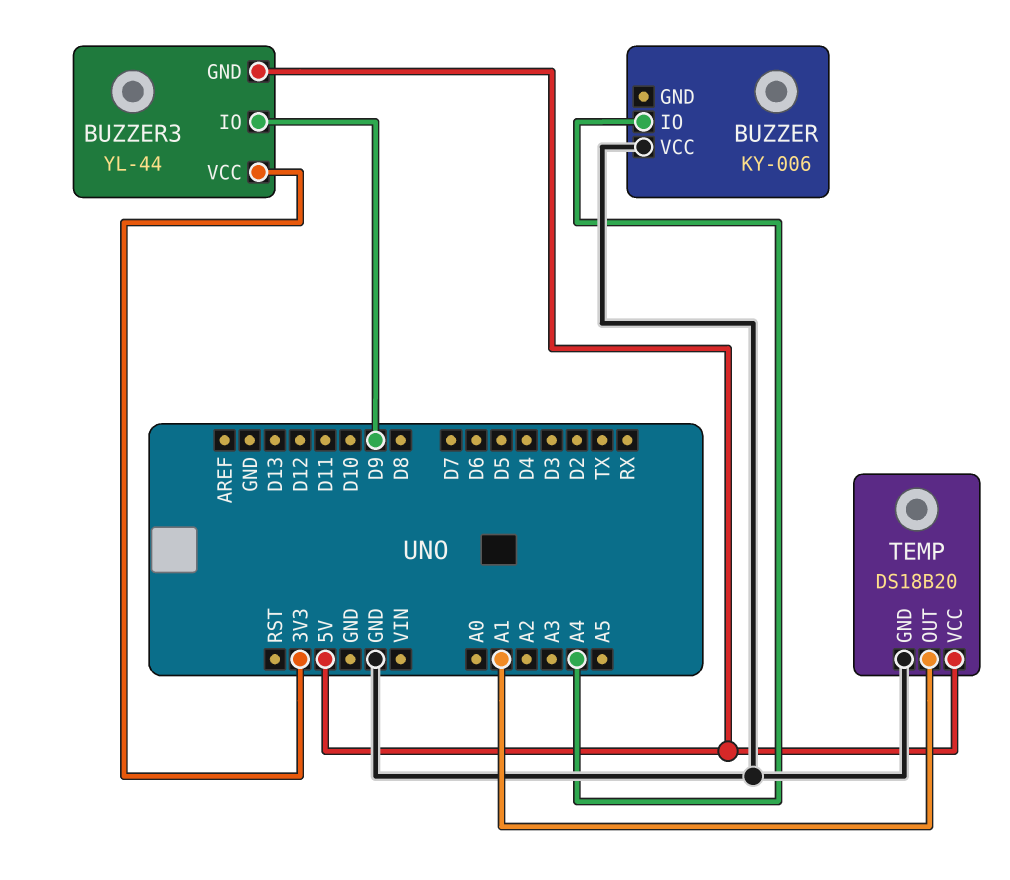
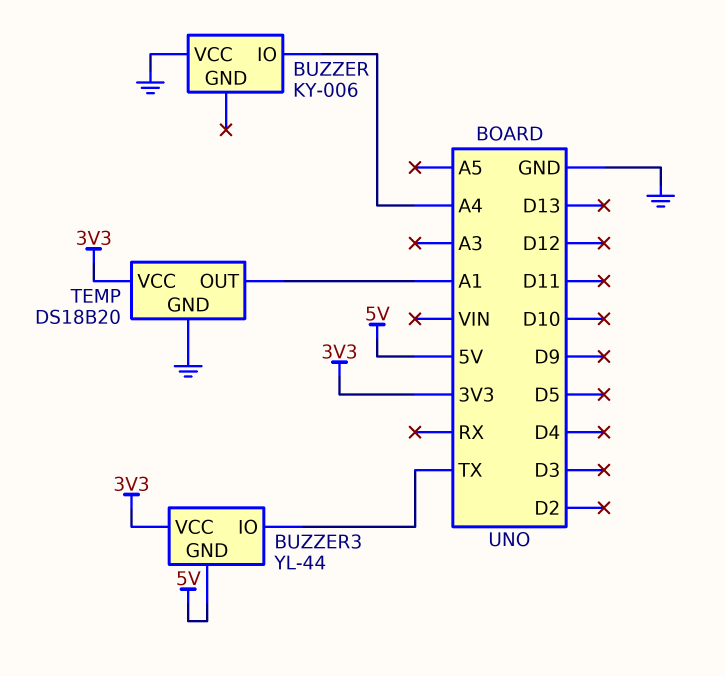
BUZZER3 pin IO: D9 -> TX
TEMP pin VCC: 5V -> 3V3

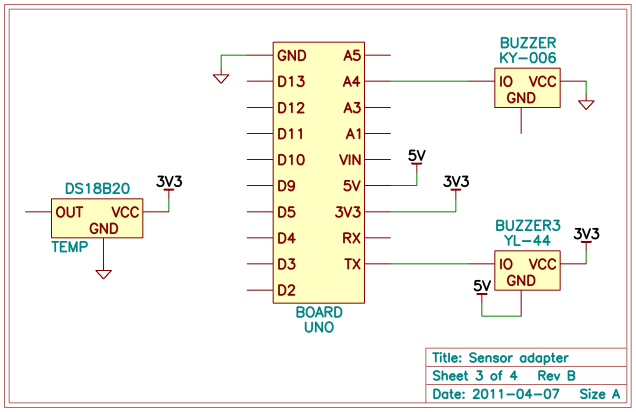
TEMP pin OUT: A1 -> none

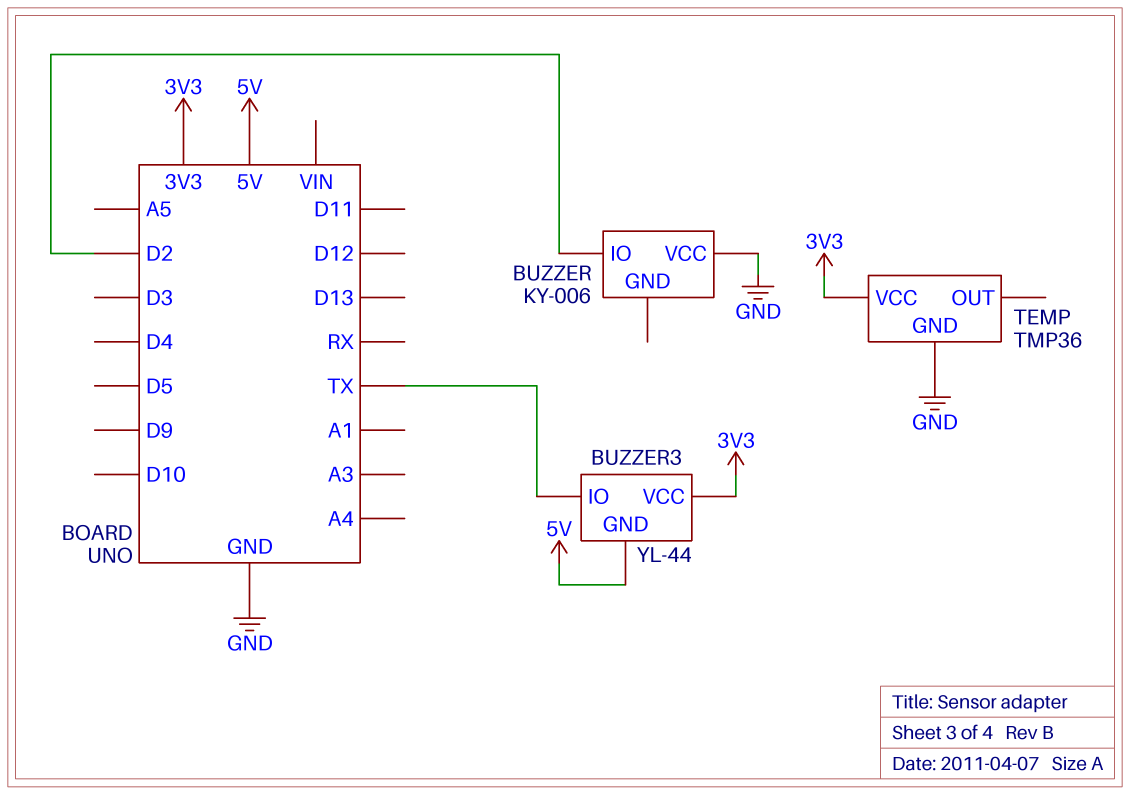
BUZZER pin IO: A4 -> D2
TEMP: DS18B20 -> TMP36

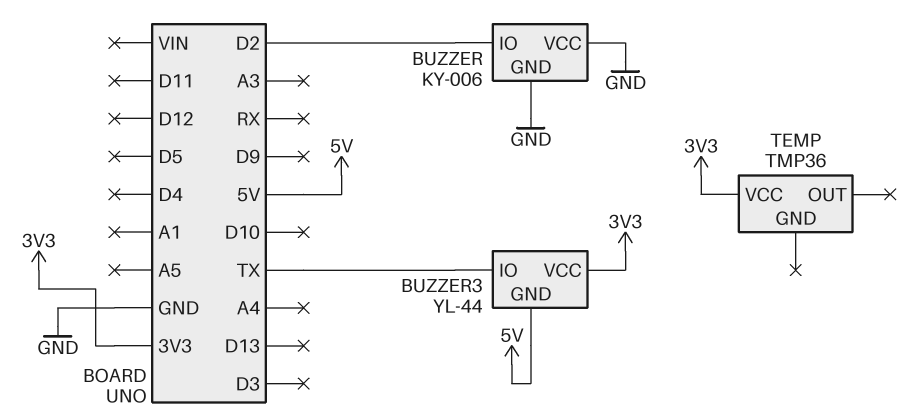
BUZZER pin GND: none -> GND
TEMP pin GND: GND -> none

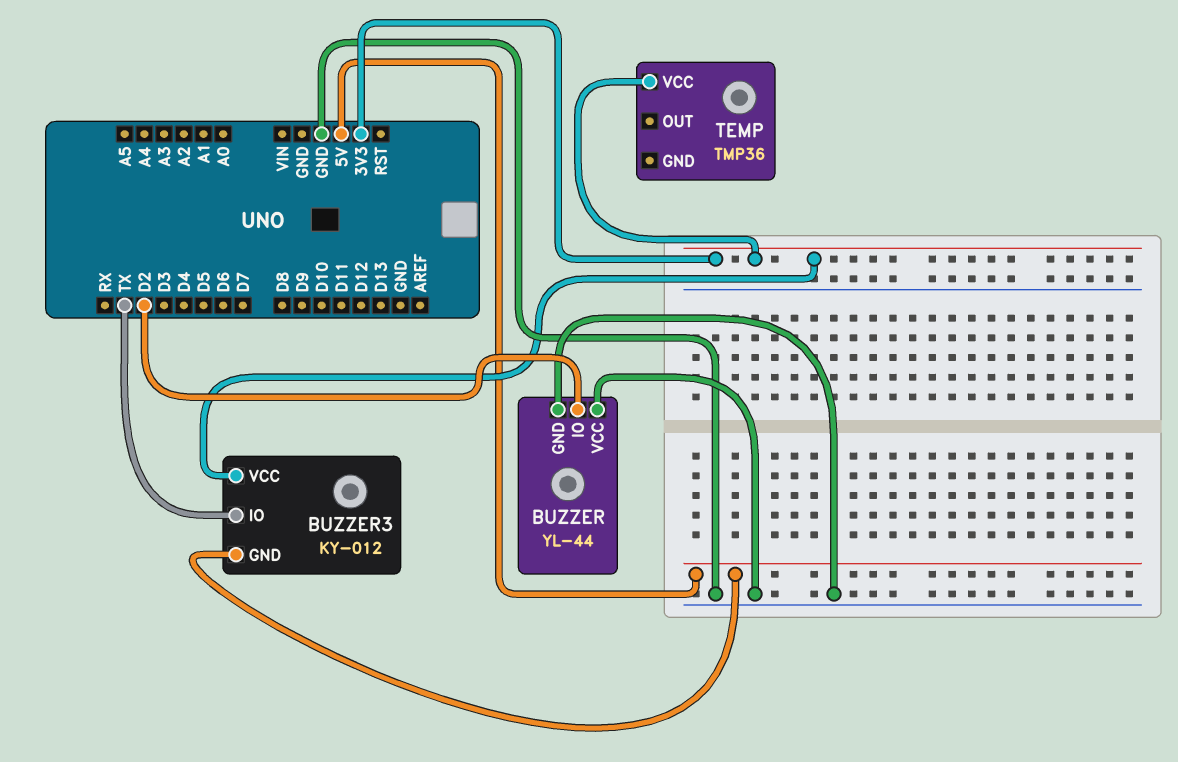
BUZZER: KY-006 -> YL-44
BUZZER3: YL-44 -> KY-012

